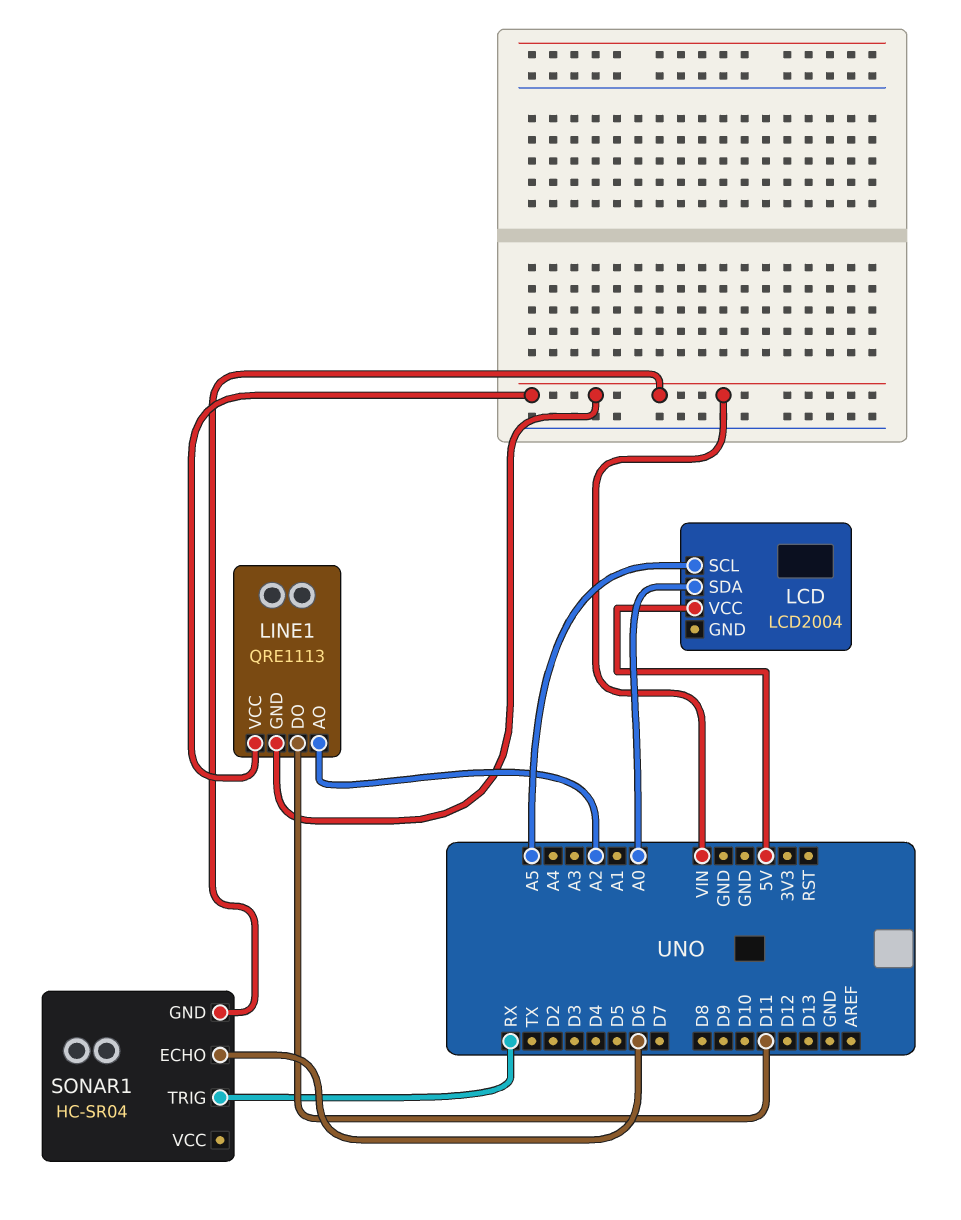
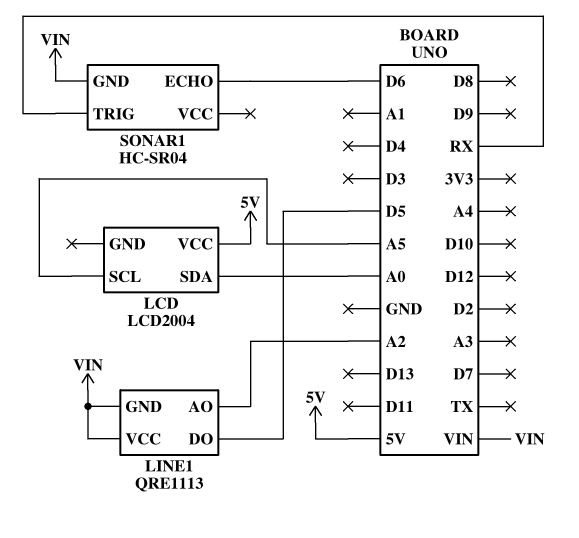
LINE1 pin DO: D11 -> D5

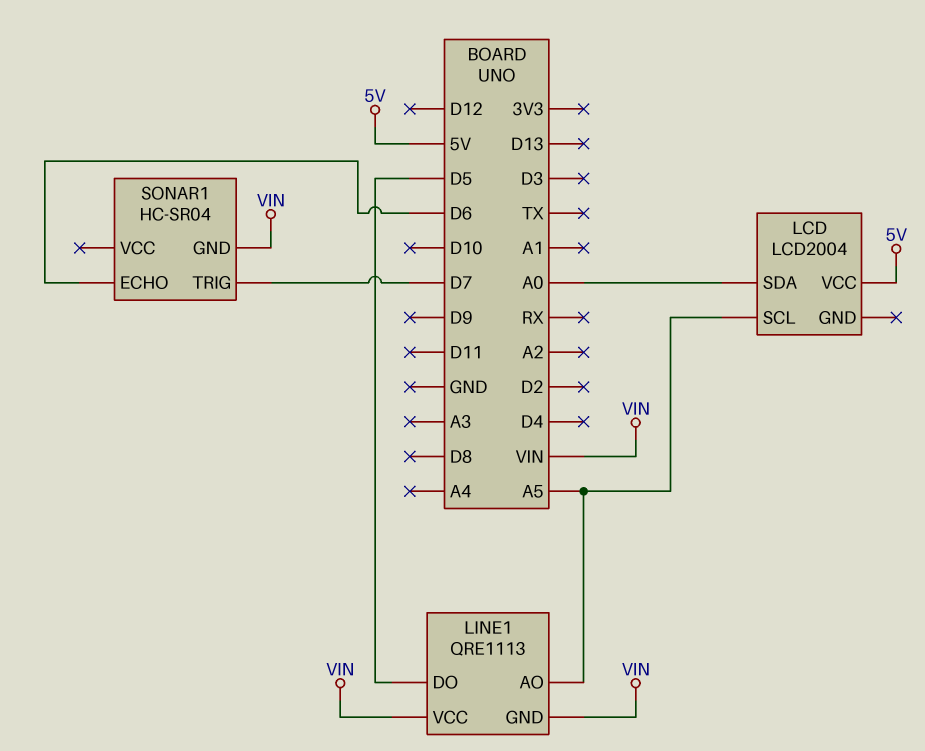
LINE1 pin AO: A2 -> A5
SONAR1 pin TRIG: RX -> D7

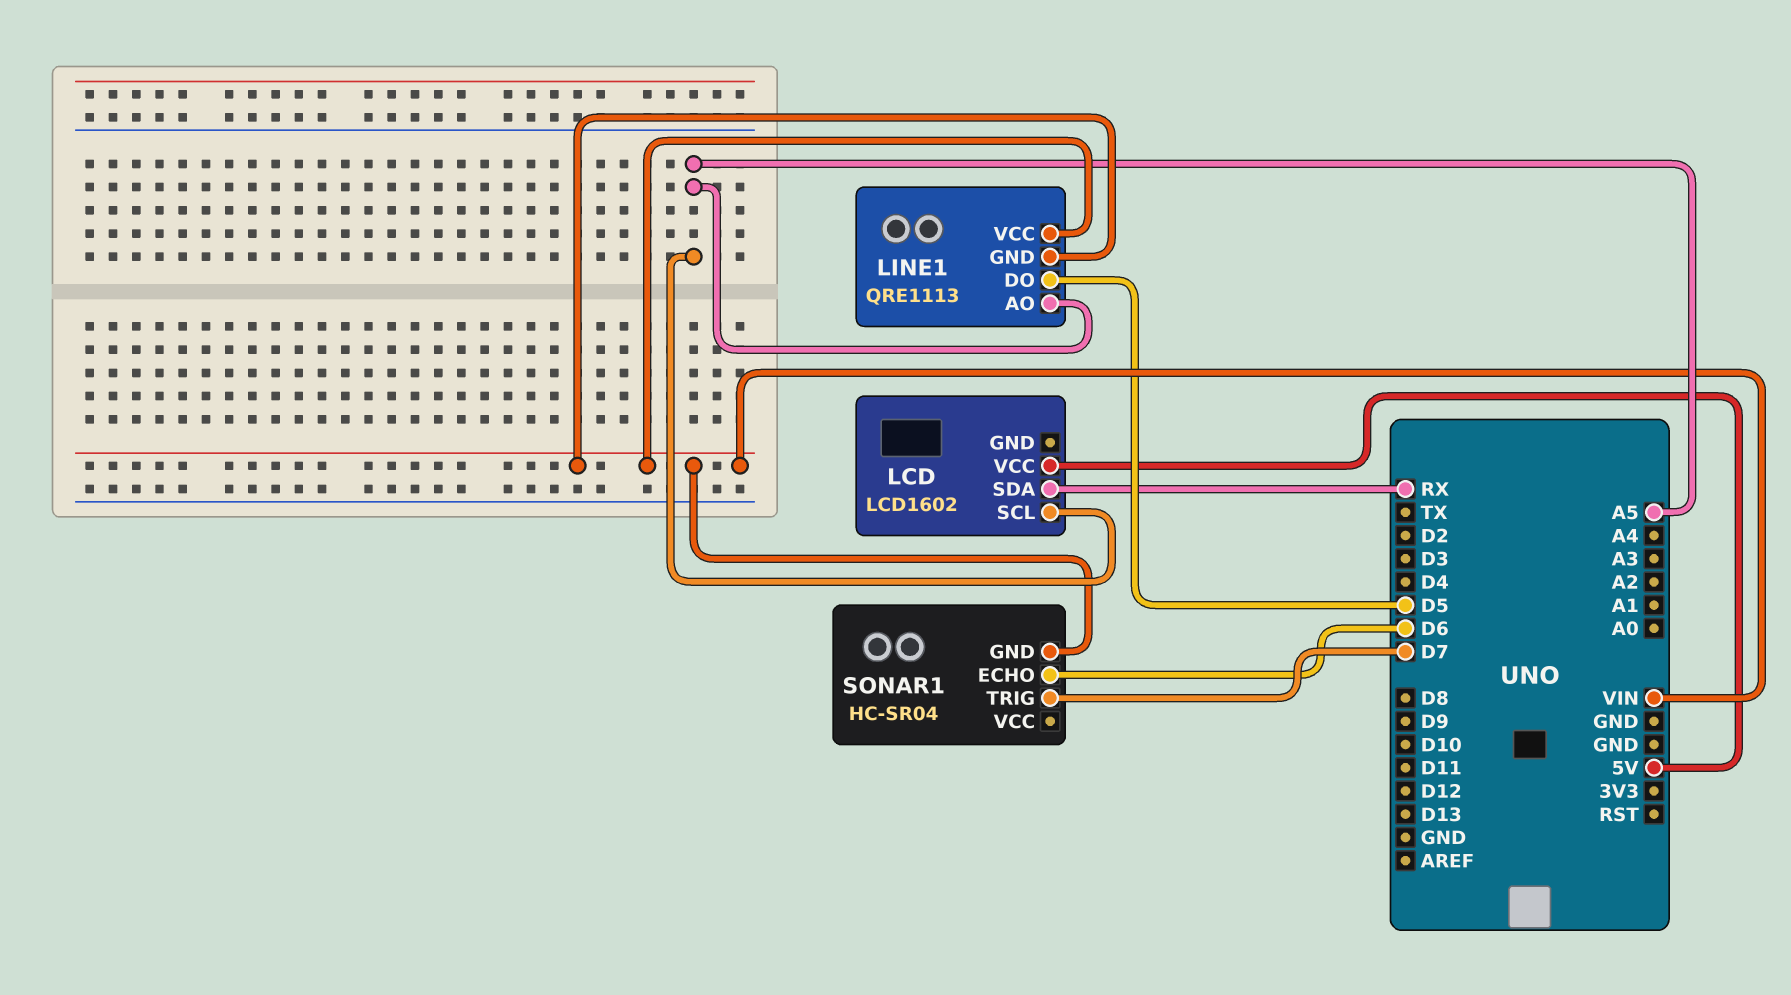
LCD: LCD2004 -> LCD1602
LCD pin SDA: A0 -> RX

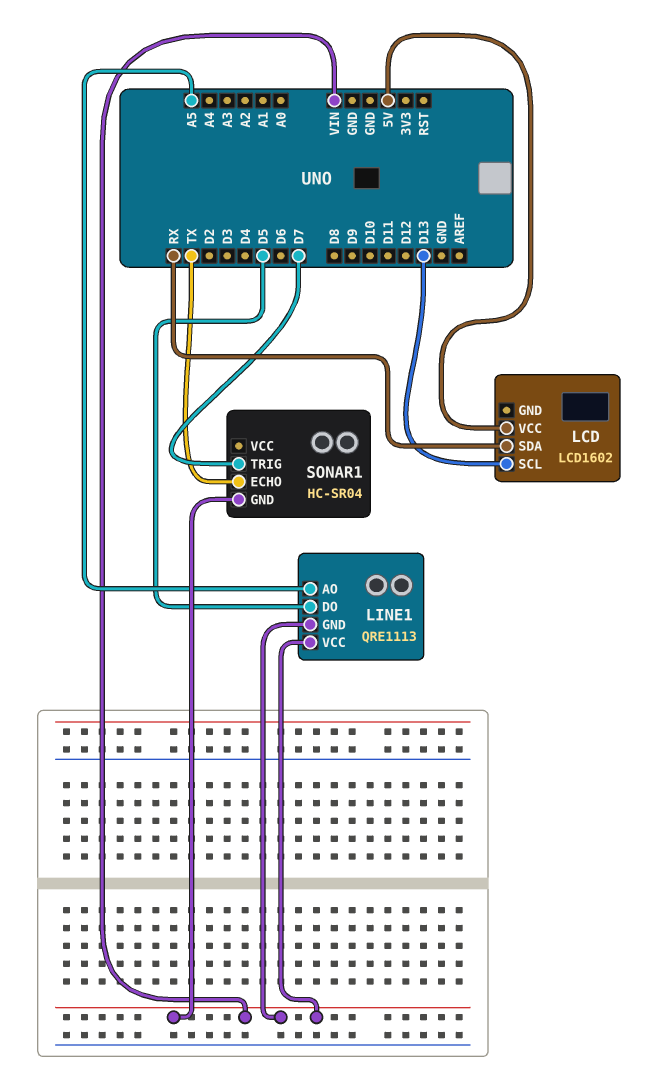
LCD pin SCL: A5 -> D13
SONAR1 pin ECHO: D6 -> TX

